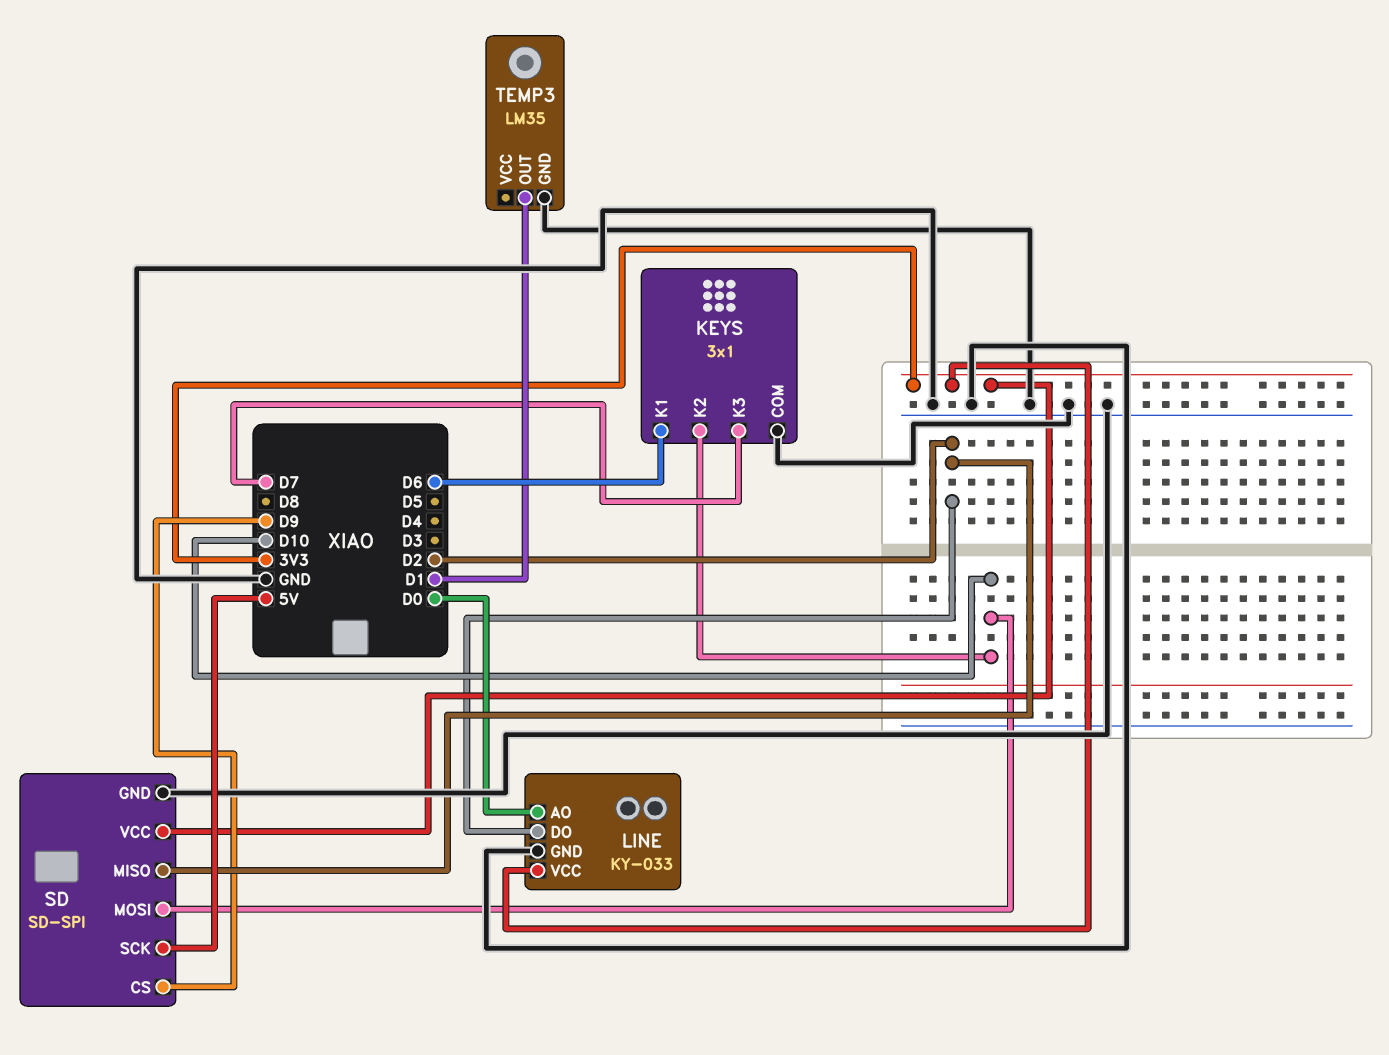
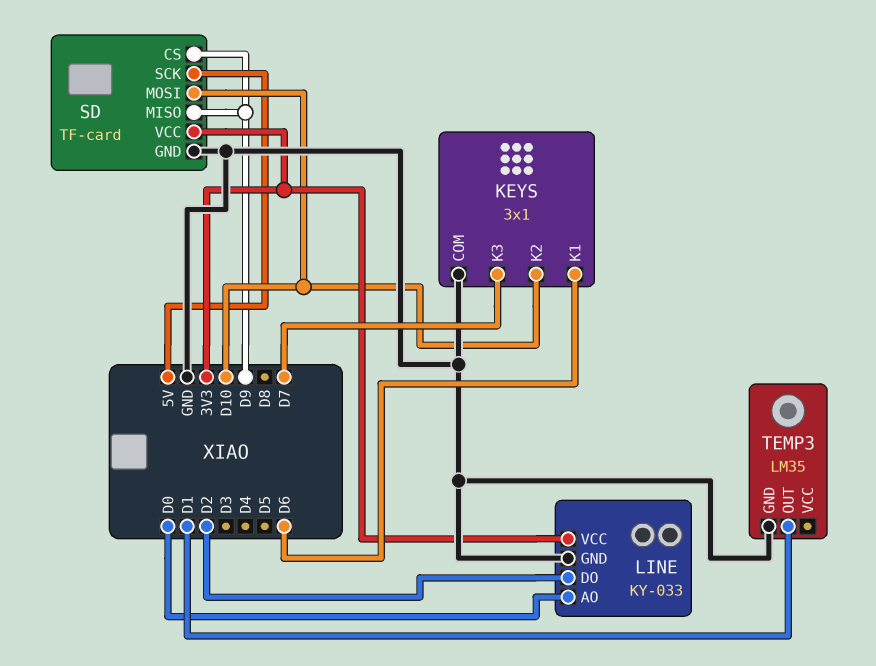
SD: SD-SPI -> TF-card
SD pin MISO: D2 -> D9

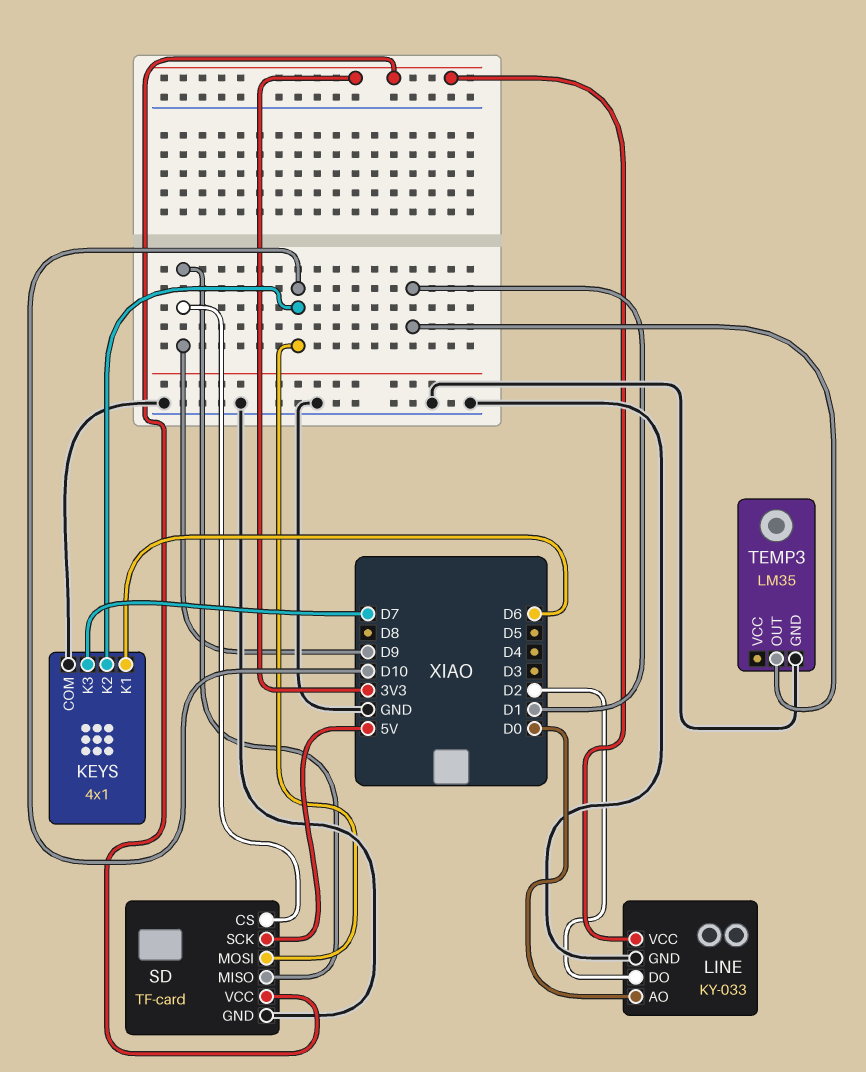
KEYS: 3x1 -> 4x1

